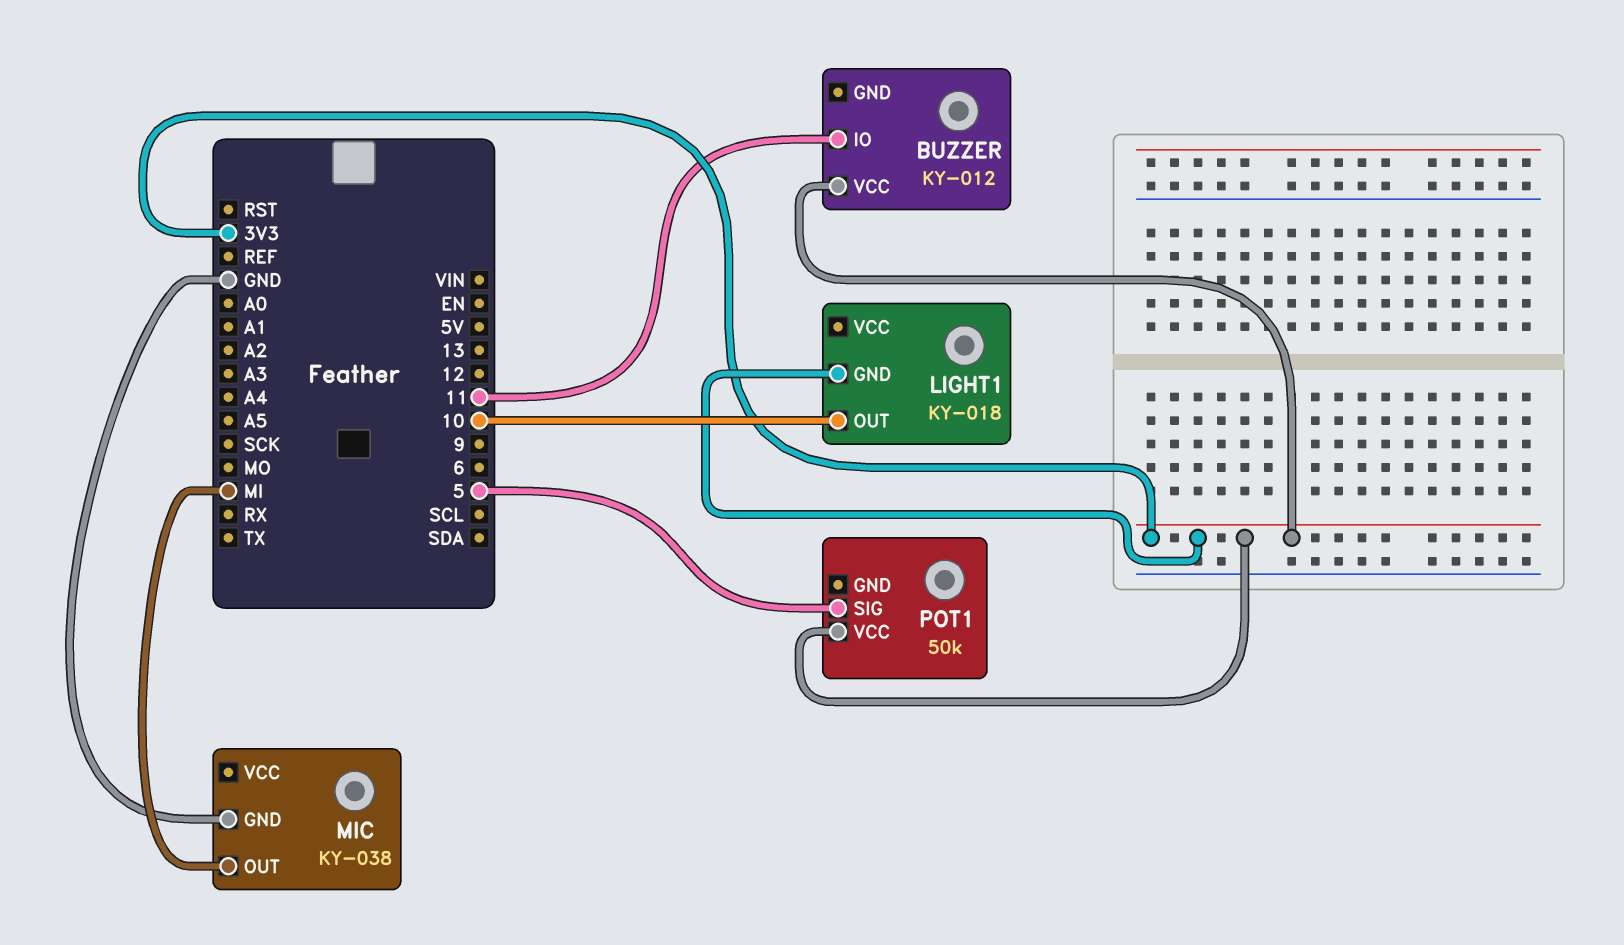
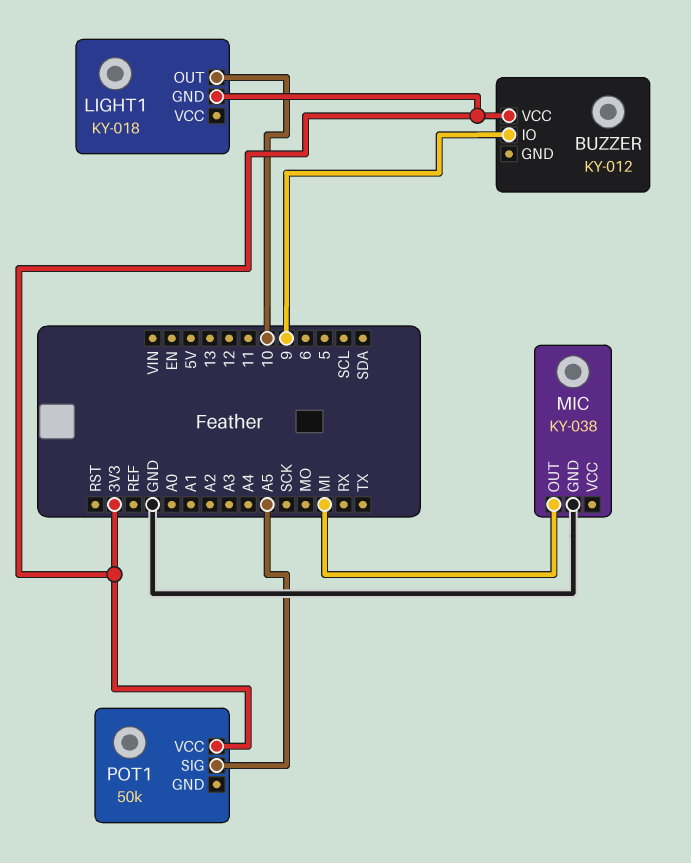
BUZZER pin IO: 11 -> 9
POT1 pin SIG: 5 -> A5

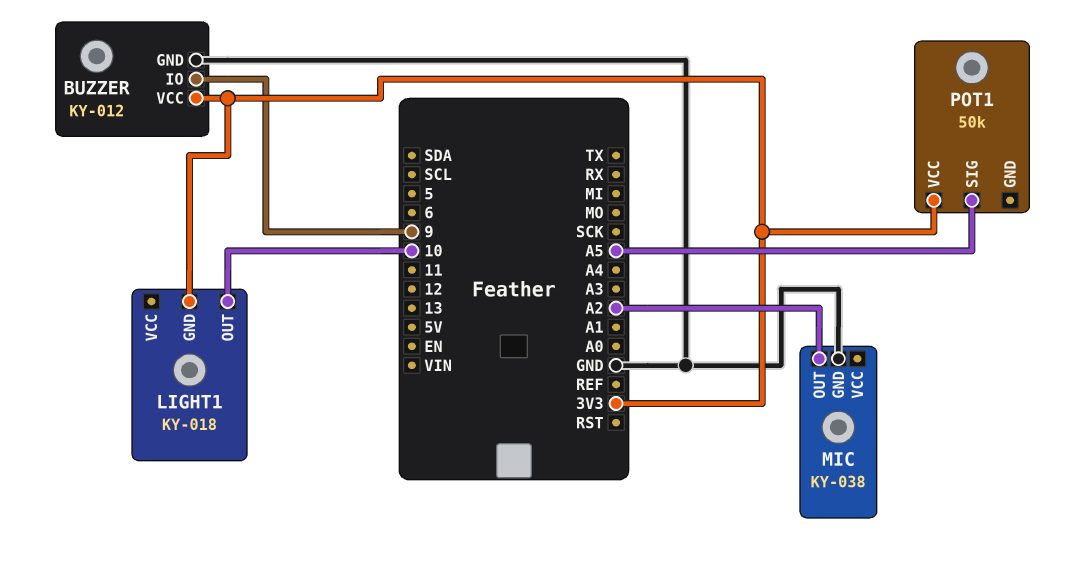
BUZZER pin GND: none -> GND
MIC pin OUT: MI -> A2

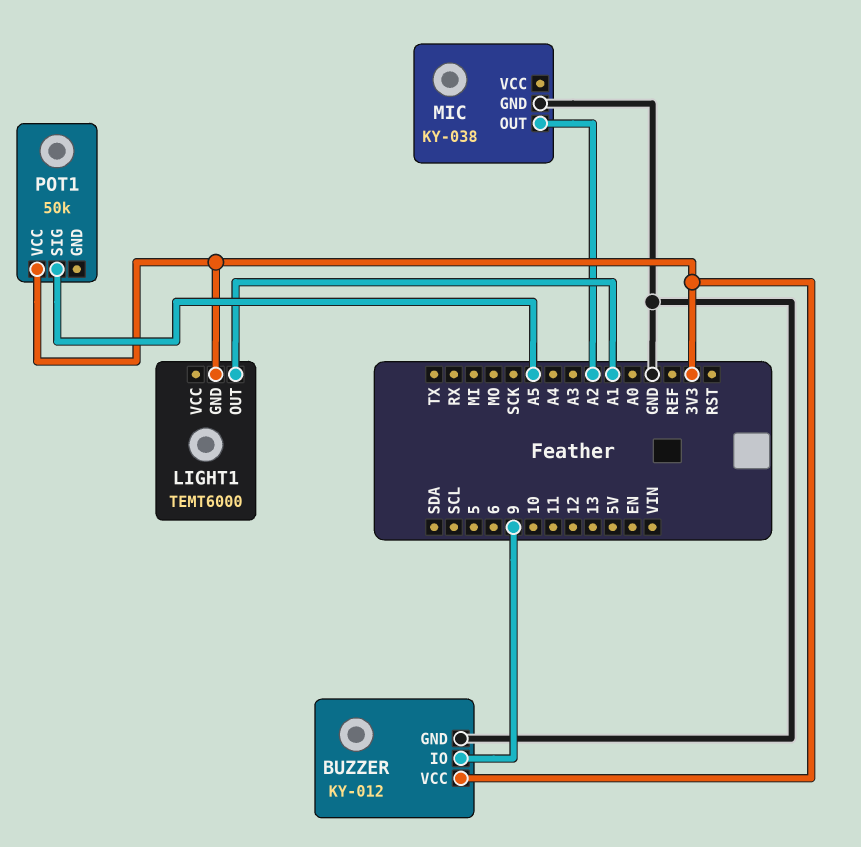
LIGHT1: KY-018 -> TEMT6000
LIGHT1 pin OUT: 10 -> A1

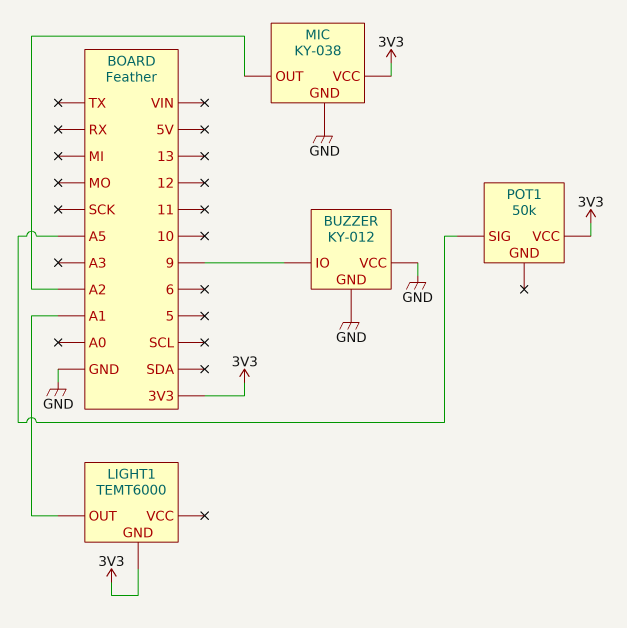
BUZZER pin VCC: 3V3 -> GND
MIC pin VCC: none -> 3V3

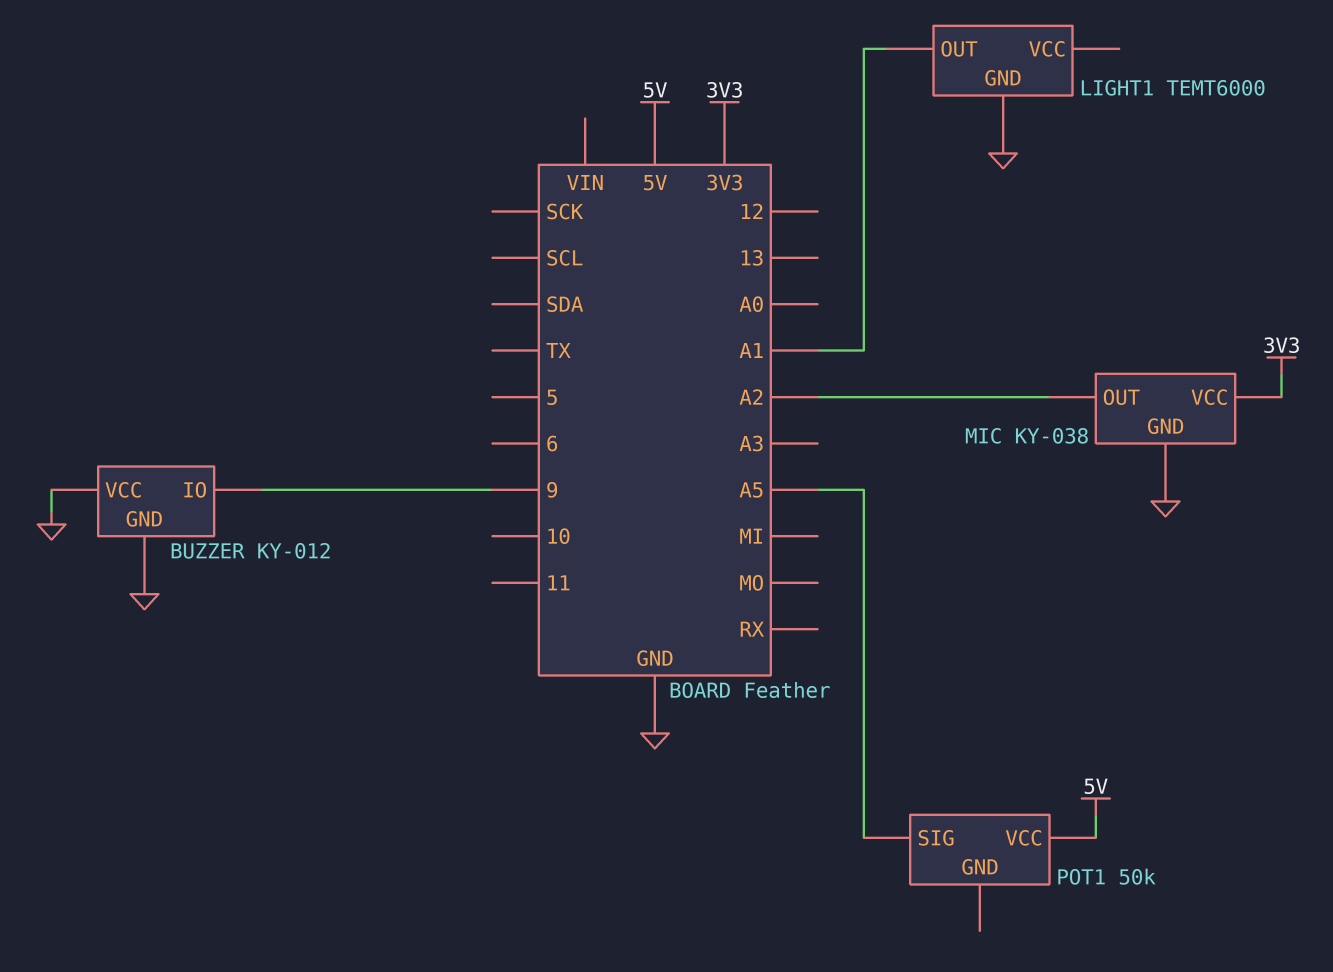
LIGHT1 pin GND: 3V3 -> GND
POT1 pin VCC: 3V3 -> 5V

